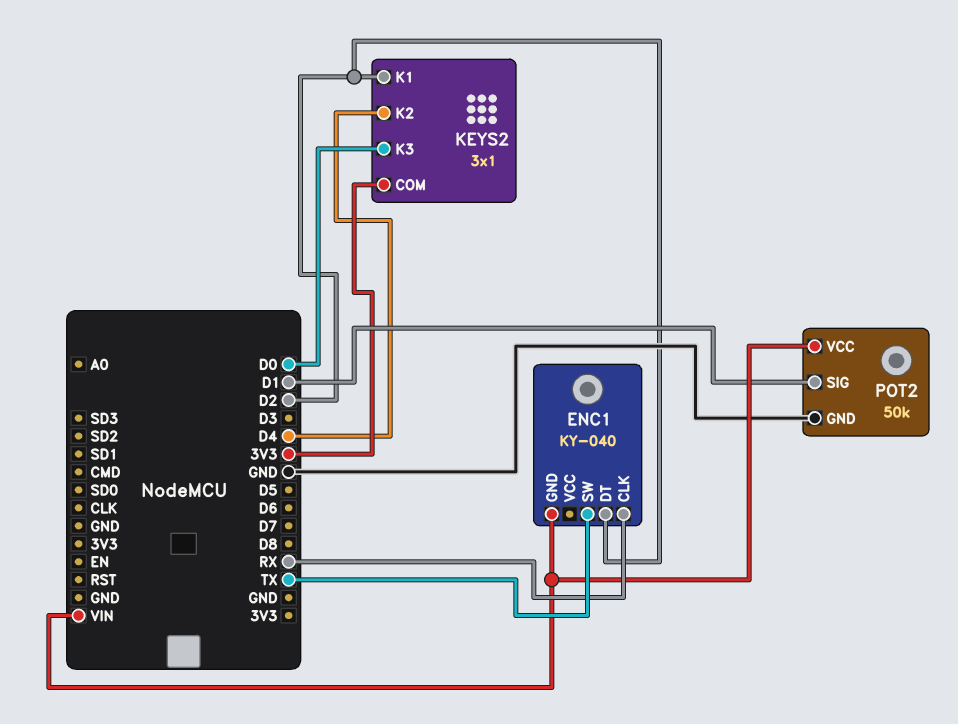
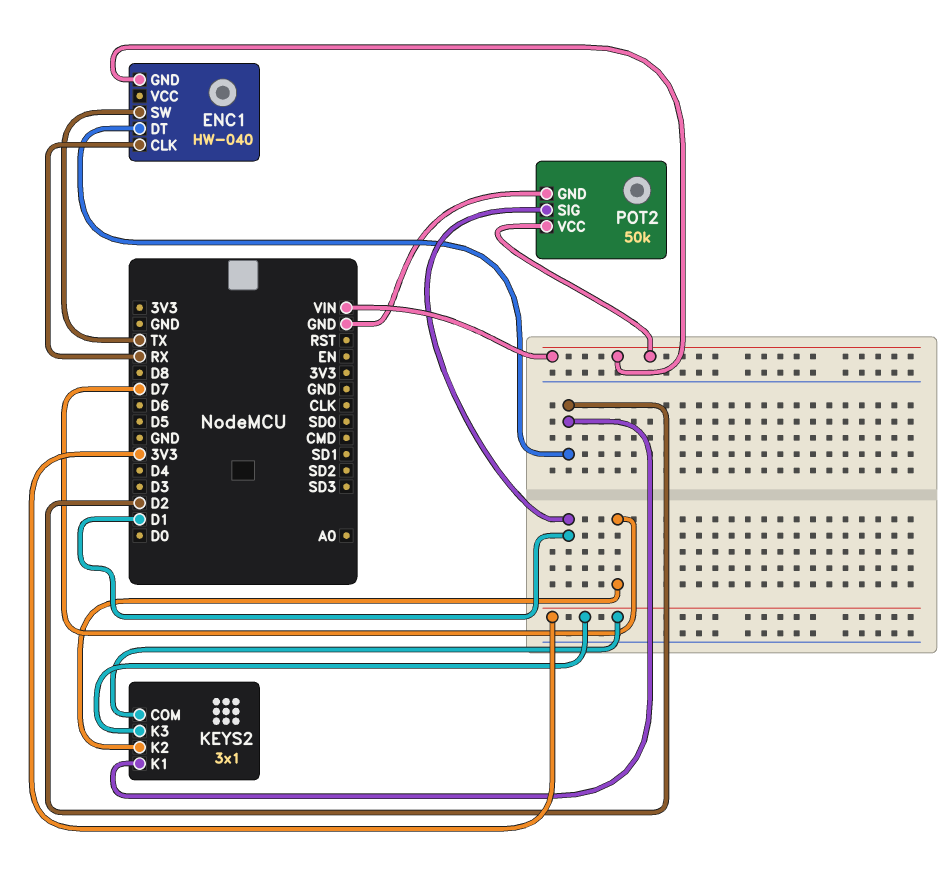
ENC1: KY-040 -> HW-040
KEYS2 pin K2: D4 -> D7
KEYS2 pin K3: D0 -> 3V3

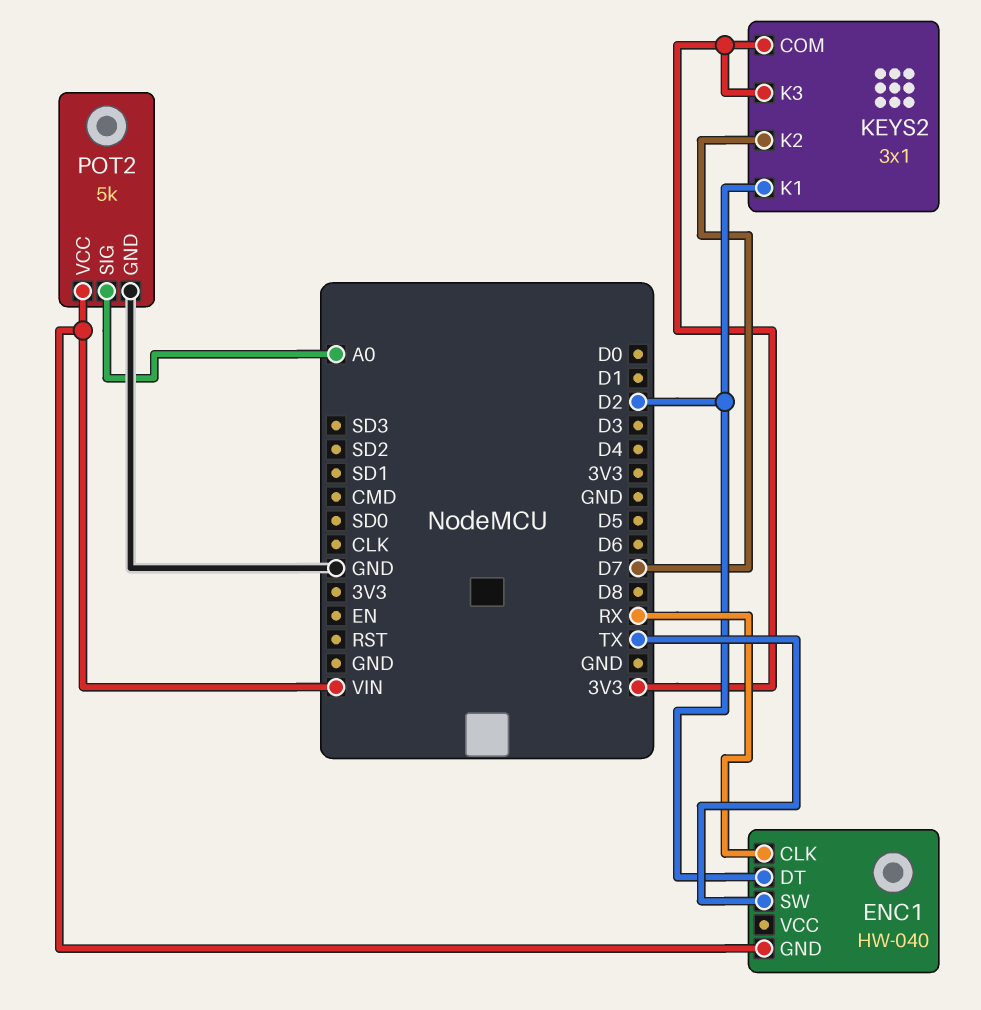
POT2: 50k -> 5k
POT2 pin SIG: D1 -> A0

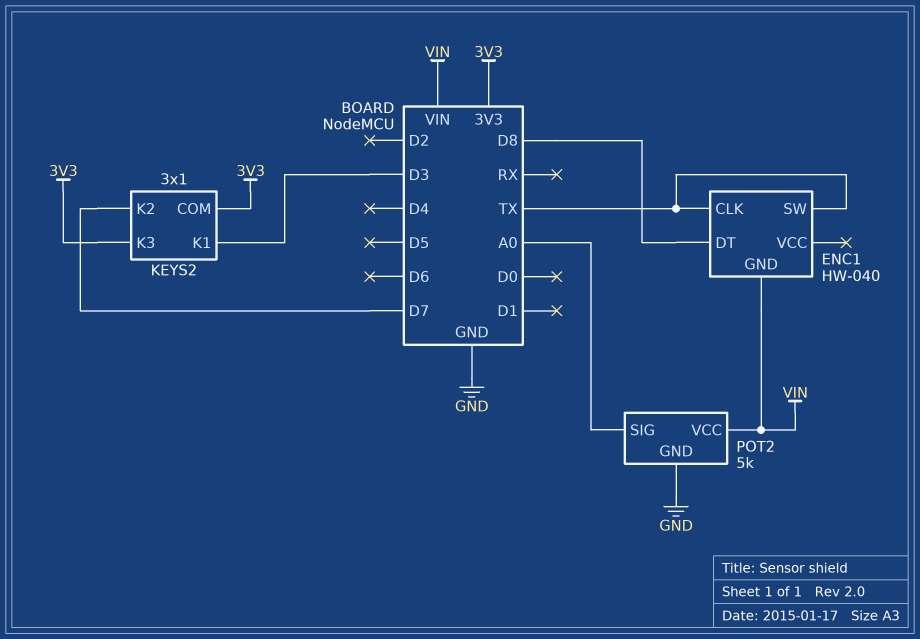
ENC1 pin CLK: RX -> TX
ENC1 pin DT: D2 -> D8
KEYS2 pin K1: D2 -> D3

